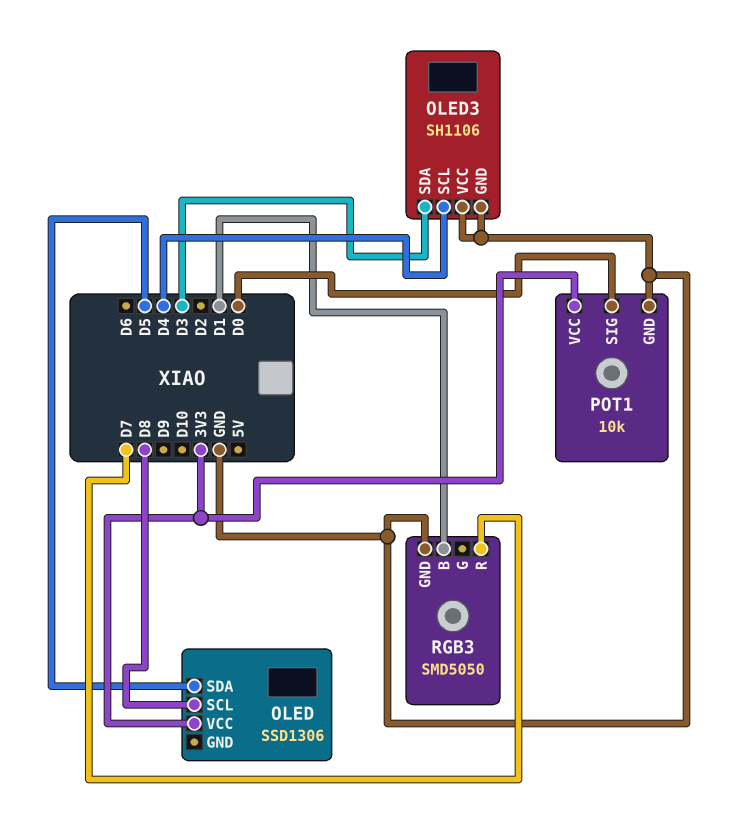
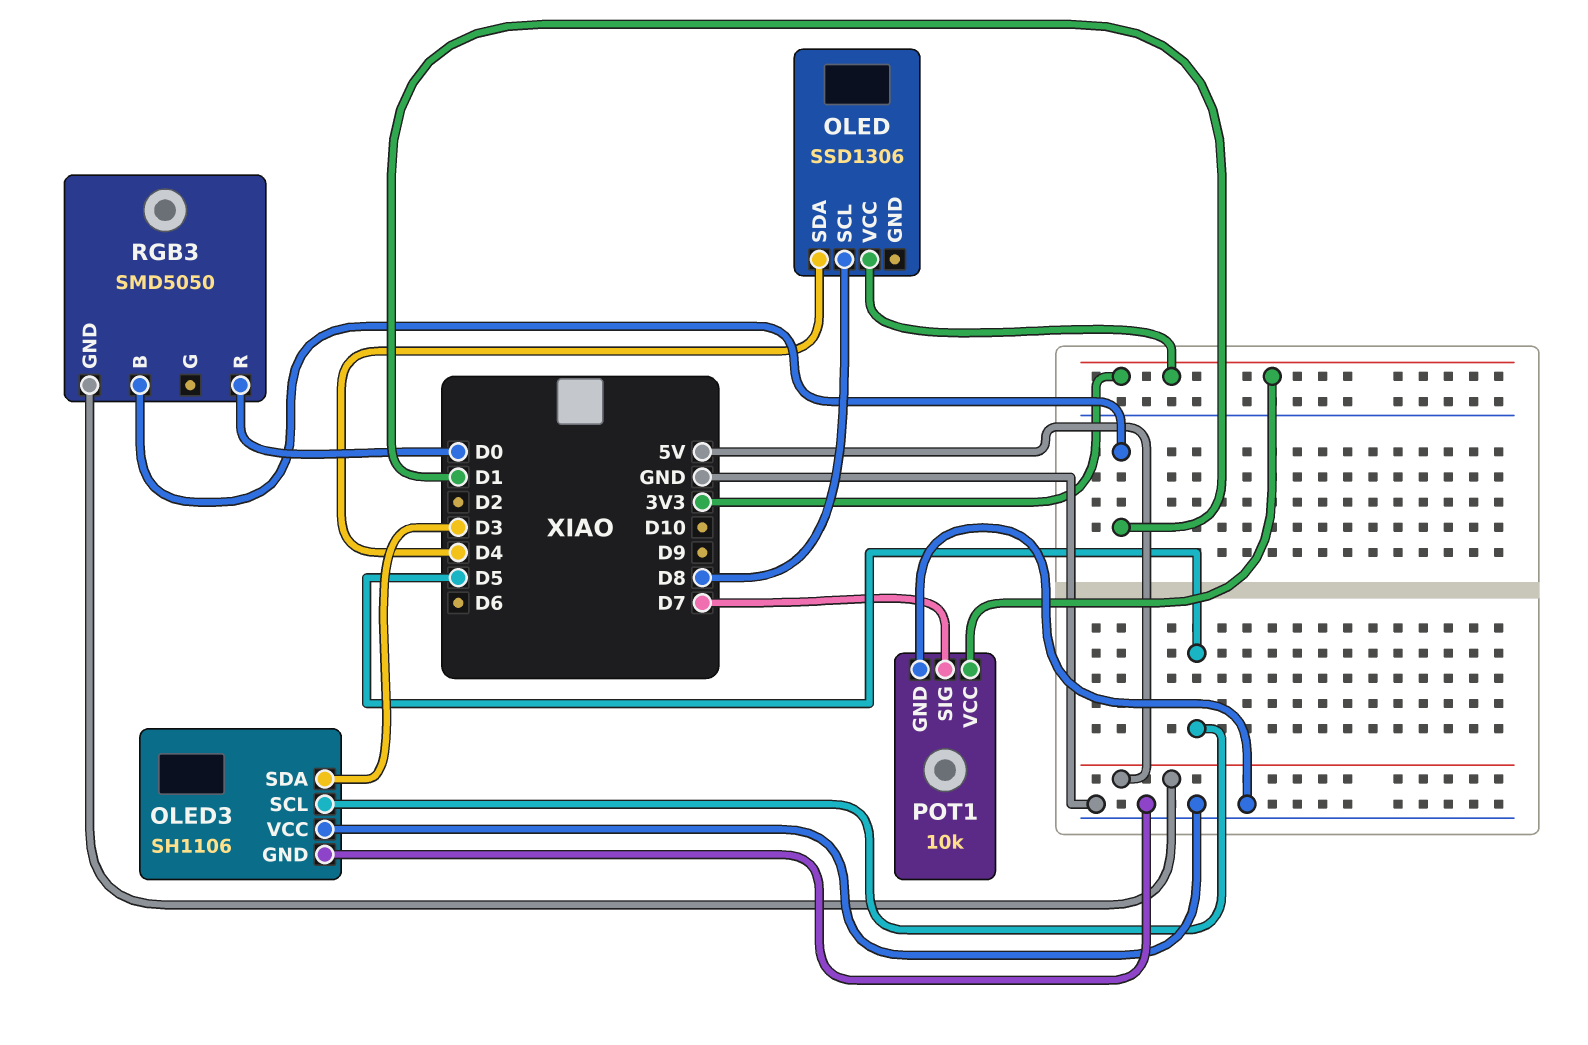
OLED pin SDA: D5 -> D4
OLED3 pin SCL: D4 -> D5
POT1 pin SIG: D0 -> D7
RGB3 pin GND: GND -> 5V
RGB3 pin R: D7 -> D0

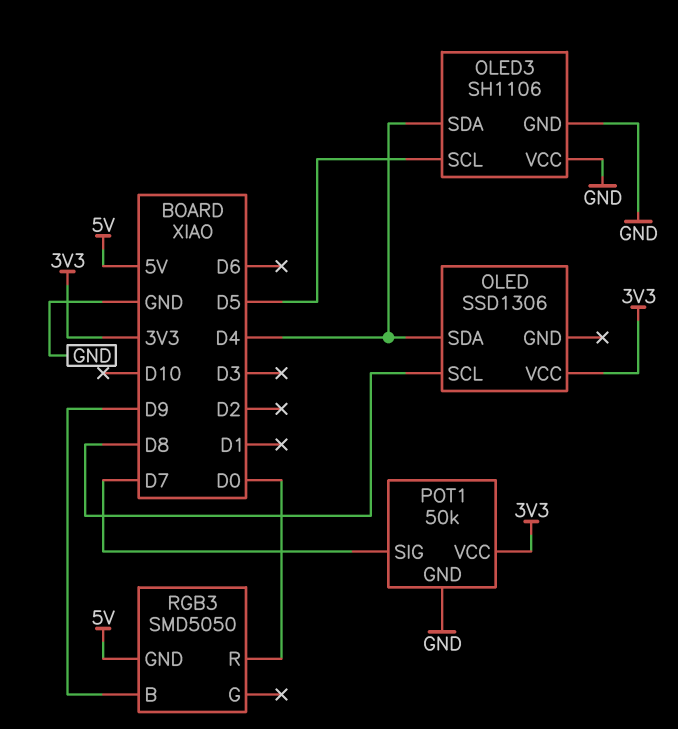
OLED3 pin SDA: D3 -> D4
POT1: 10k -> 50k
RGB3 pin B: D1 -> D9

